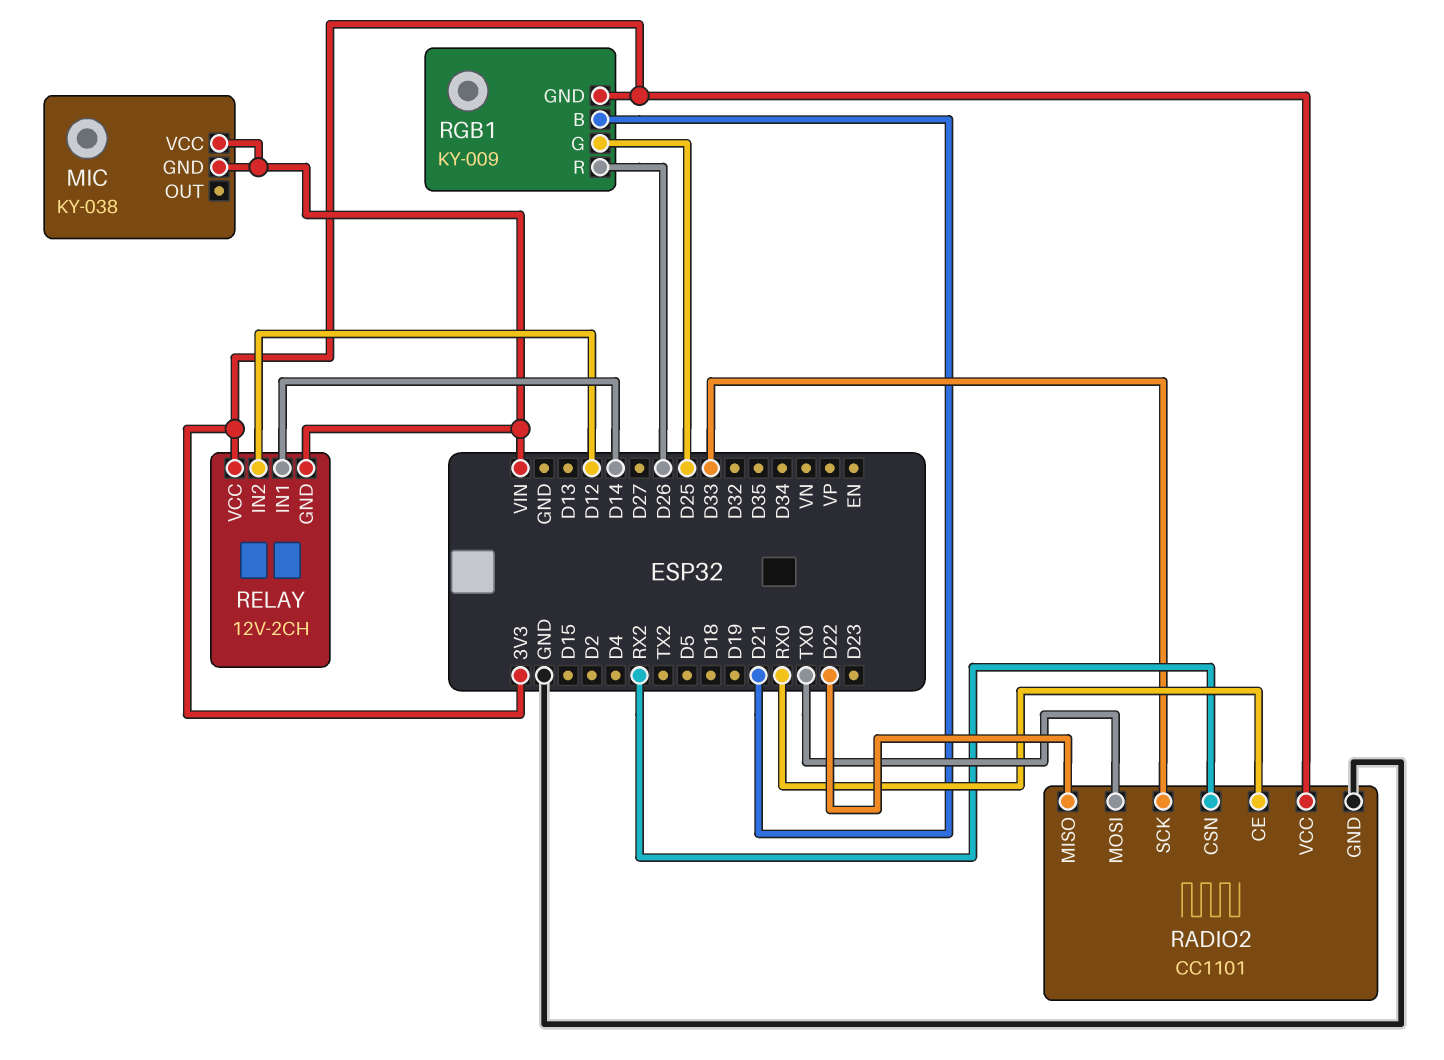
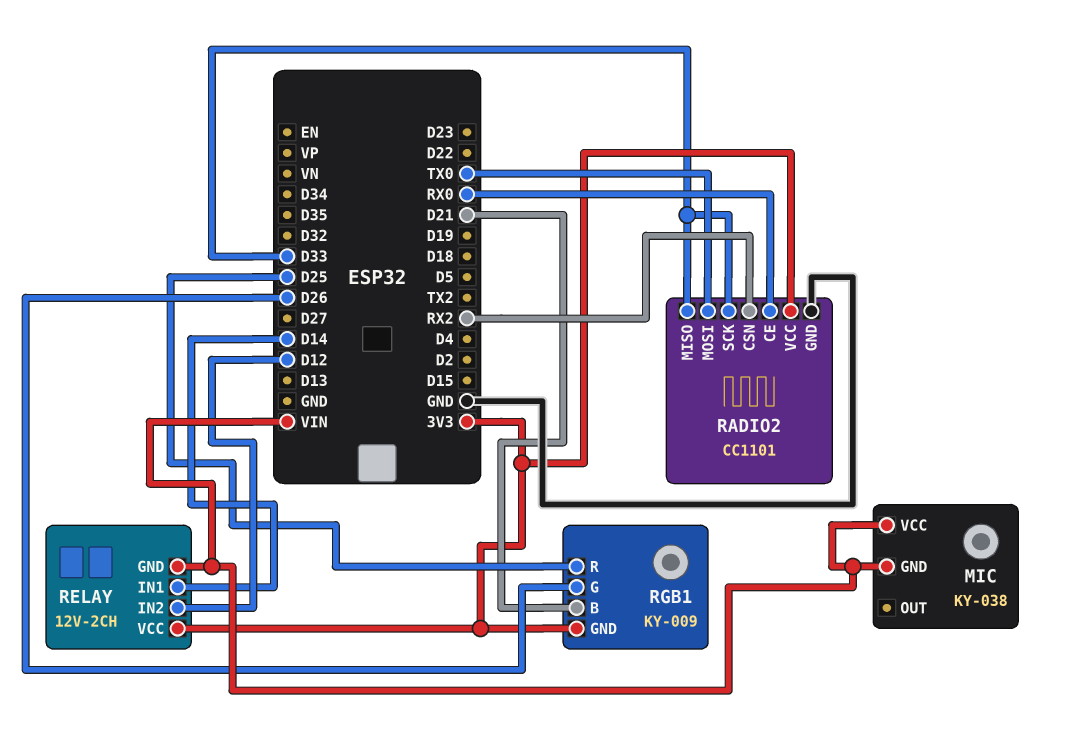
RADIO2 pin MISO: D22 -> D33
RGB1 pin G: D25 -> D26
RGB1 pin R: D26 -> D25

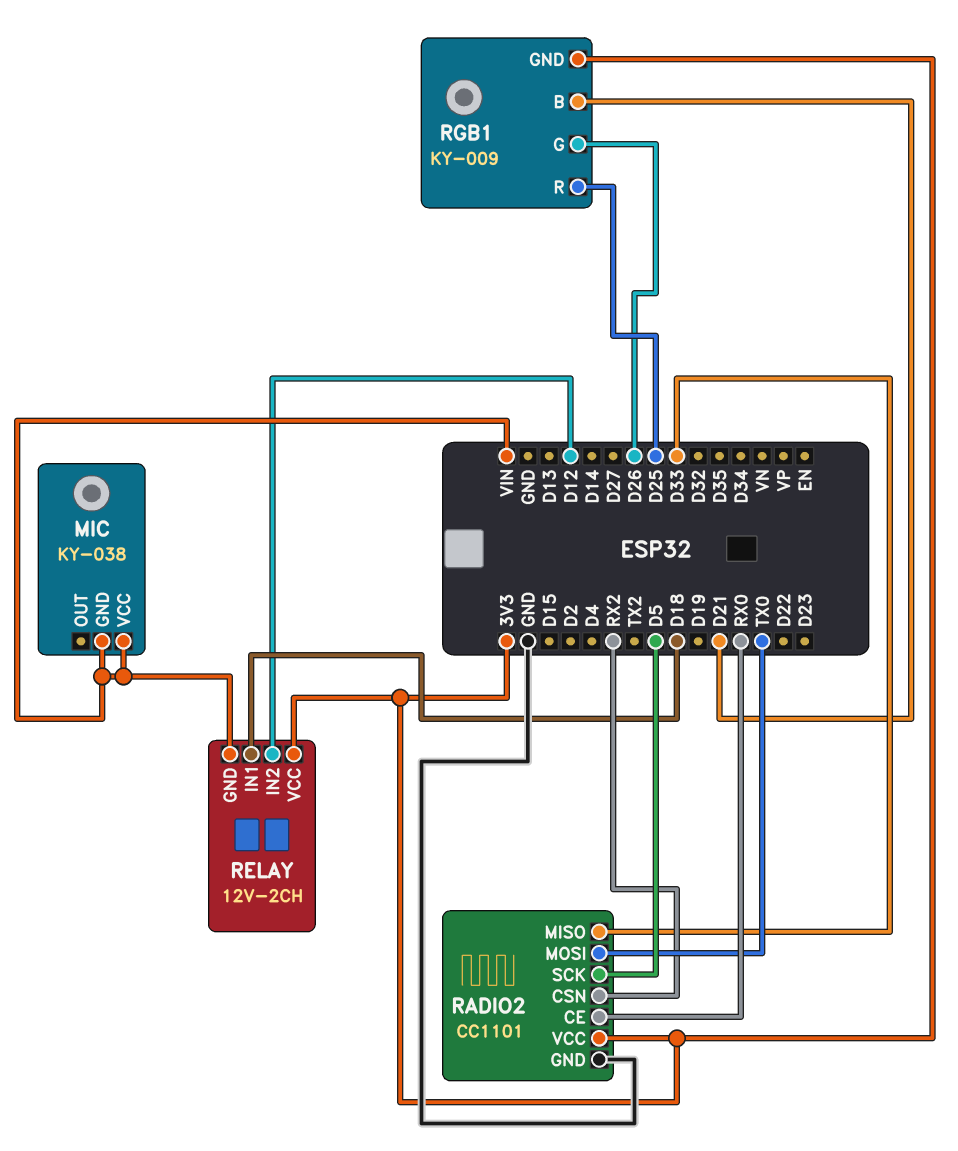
RADIO2 pin SCK: D33 -> D5
RELAY pin IN1: D14 -> D18

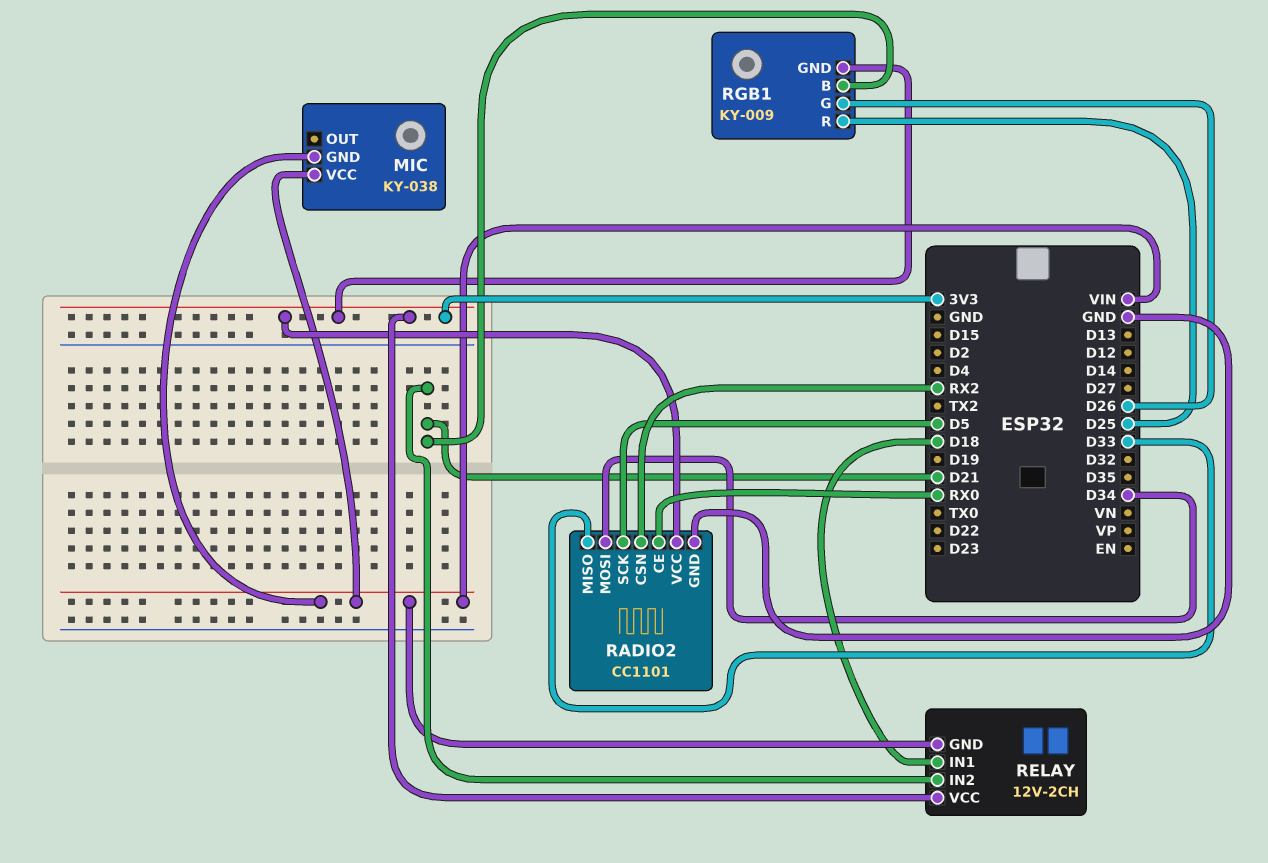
RADIO2 pin MOSI: TX0 -> D34
RELAY pin IN2: D12 -> D21

